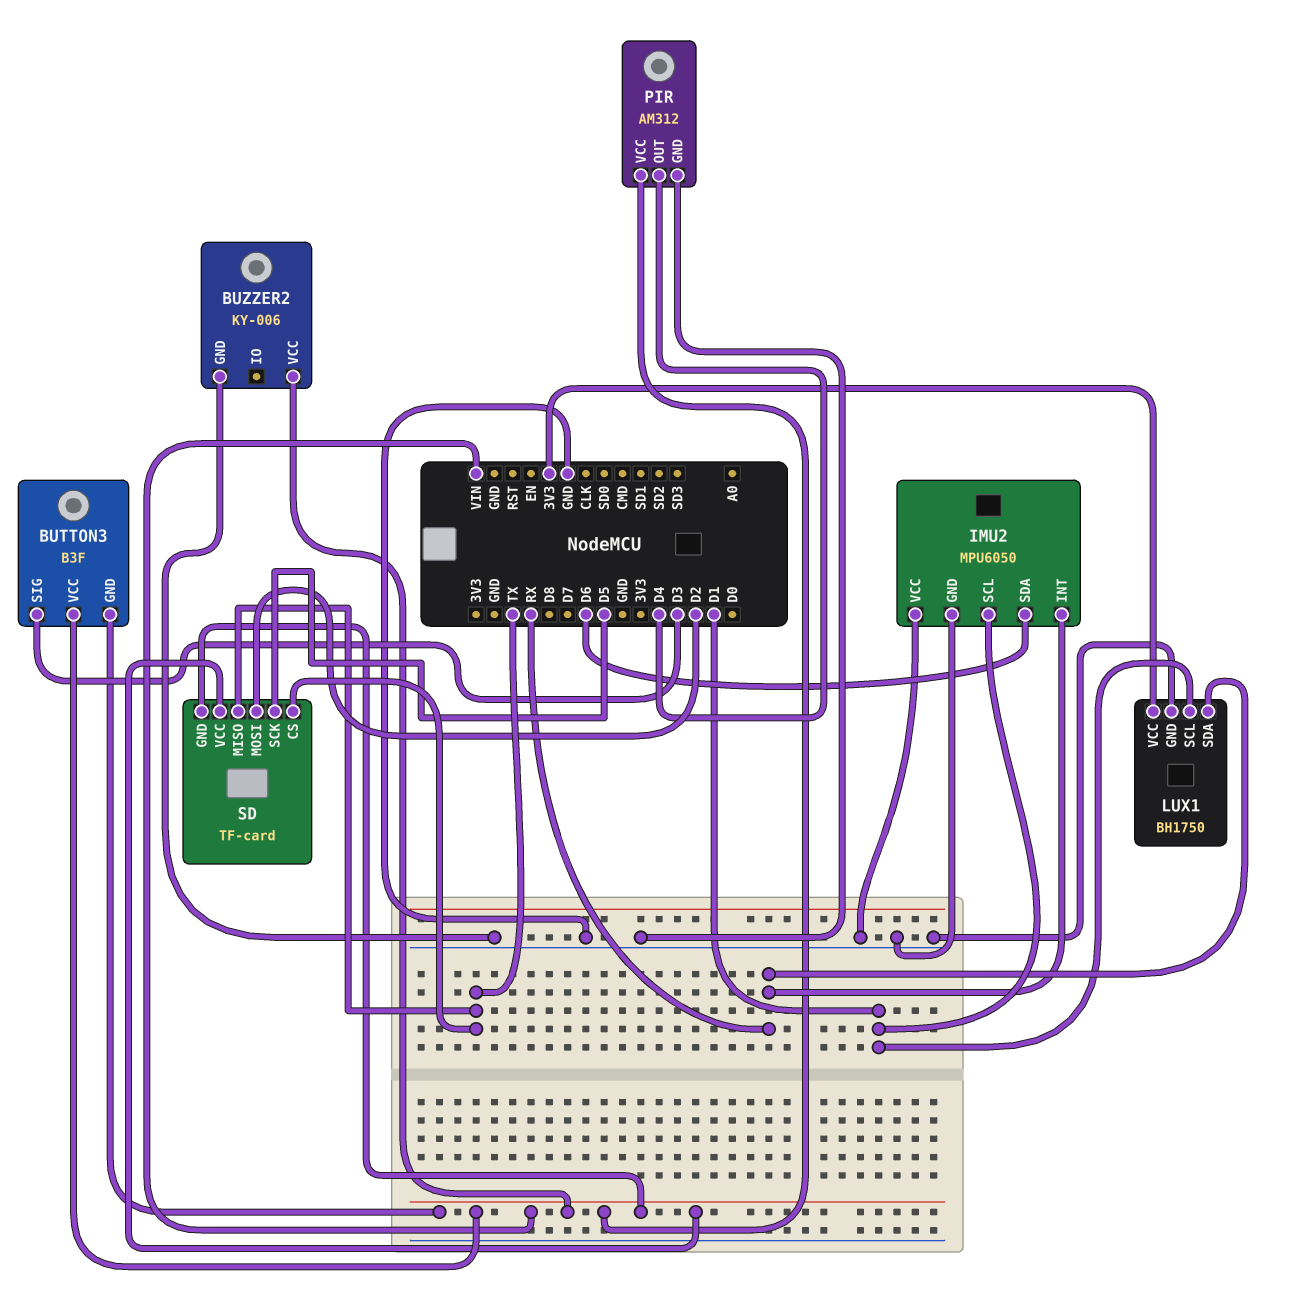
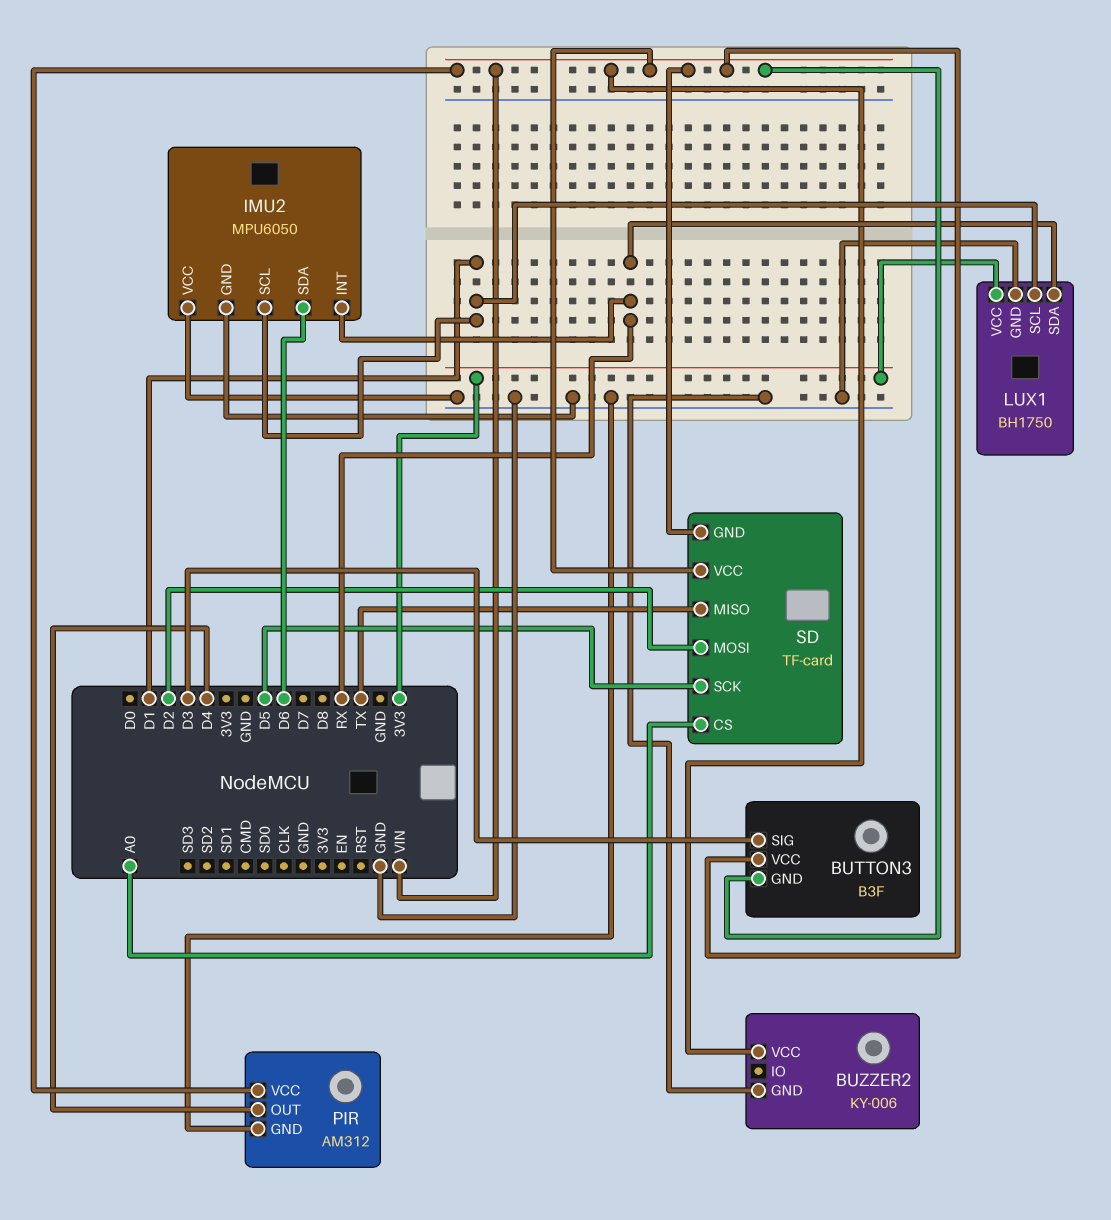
SD pin CS: TX -> A0

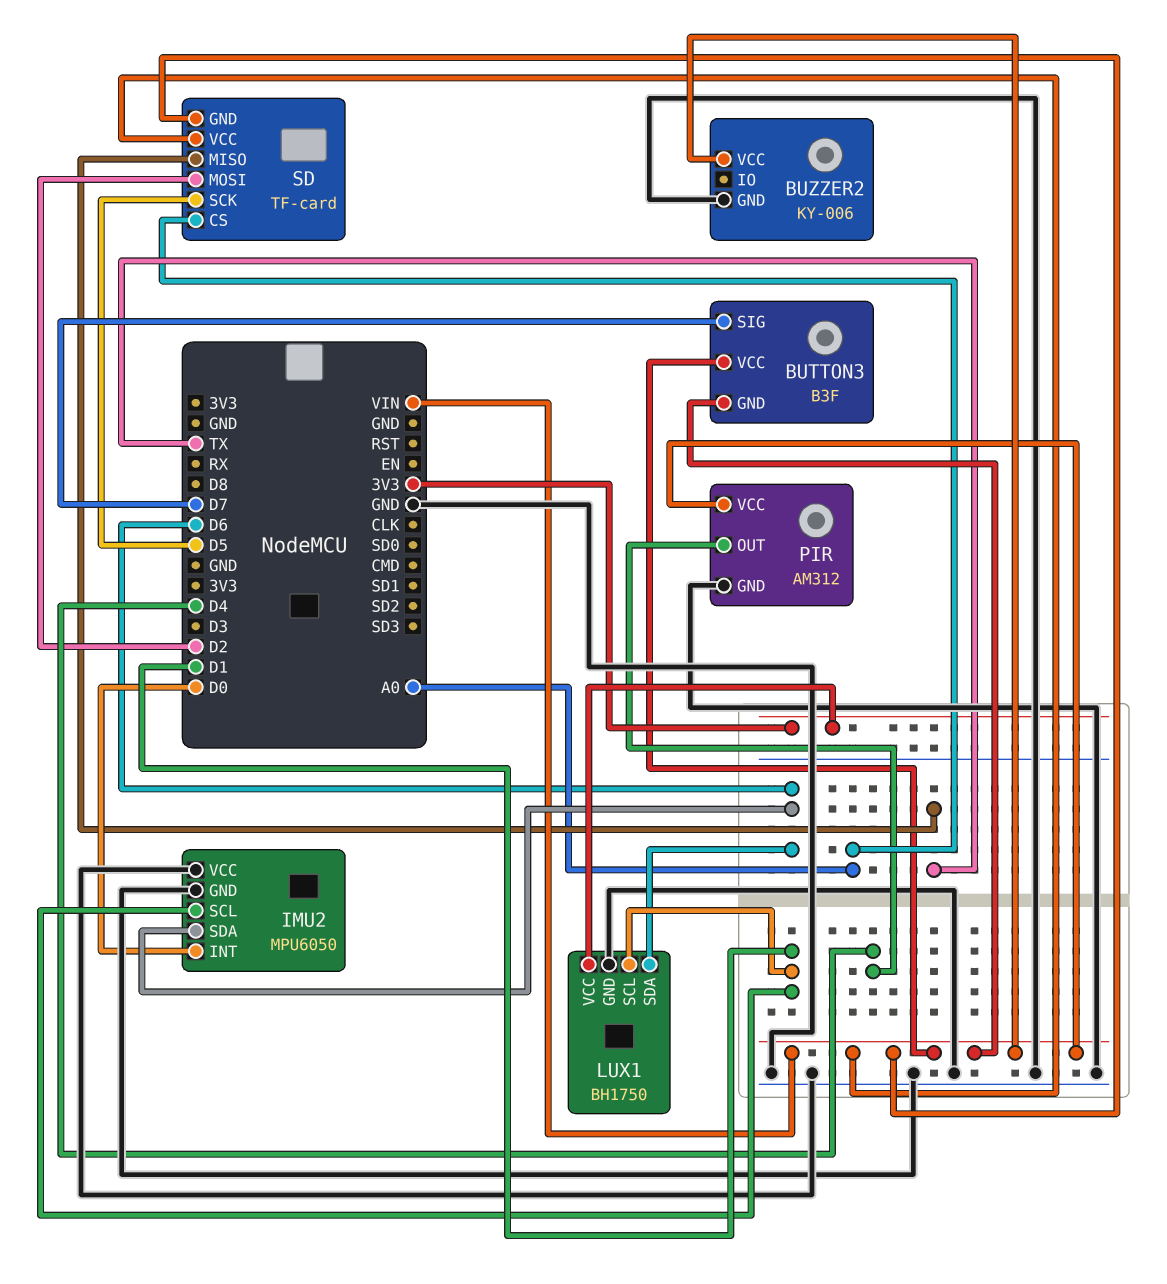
BUTTON3 pin SIG: D3 -> D7
IMU2 pin INT: RX -> D0
LUX1 pin SDA: RX -> D6

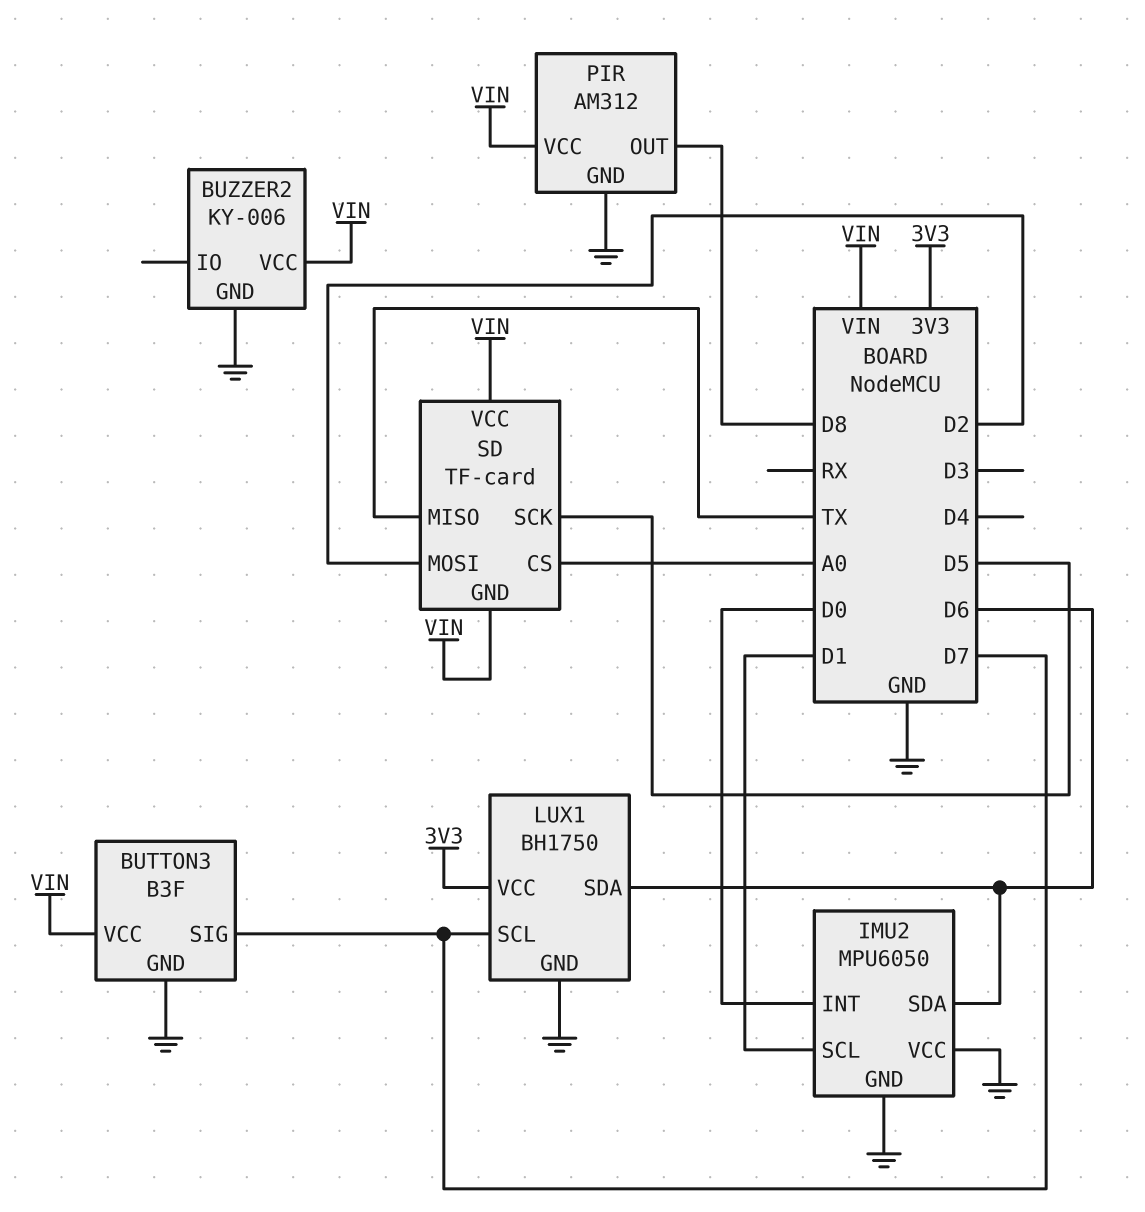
BUTTON3 pin GND: VIN -> GND
LUX1 pin SCL: D1 -> D7
PIR pin OUT: D4 -> D8

